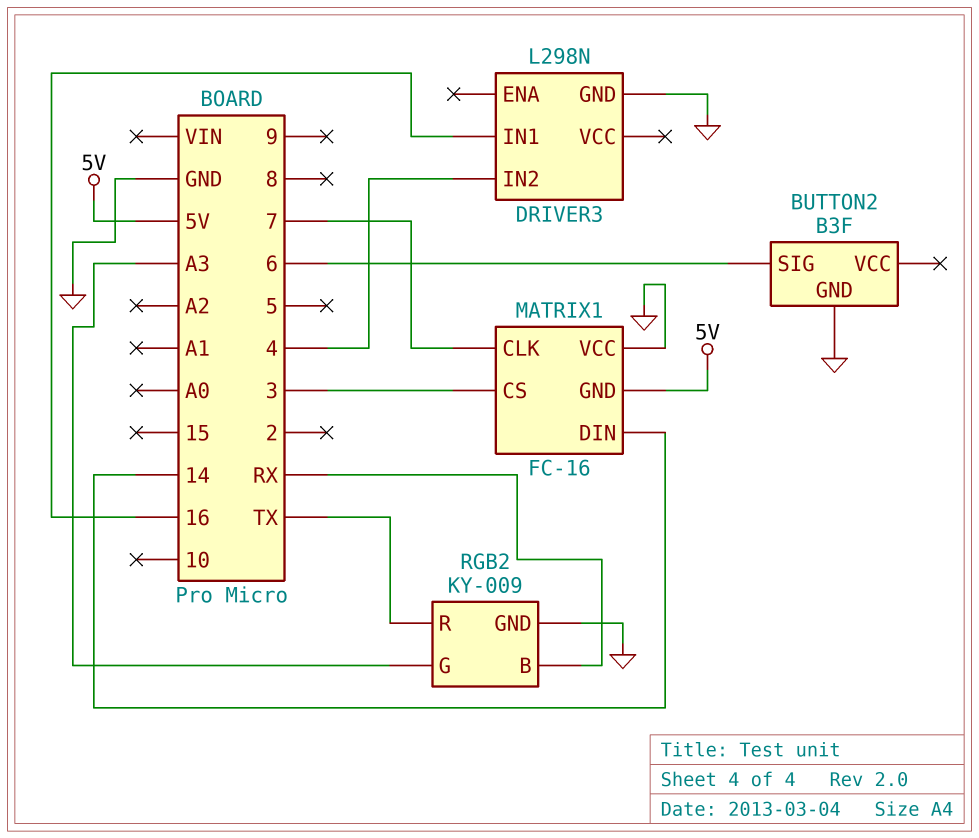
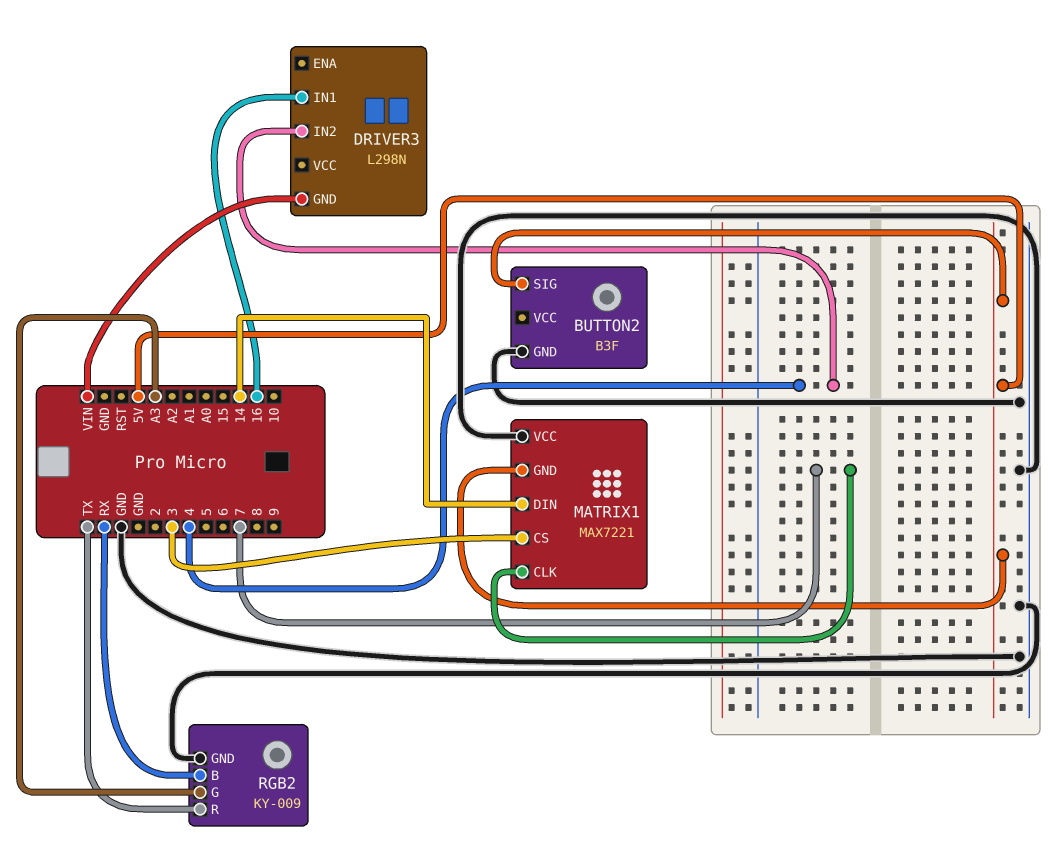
BUTTON2 pin SIG: 6 -> 5V
DRIVER3 pin GND: GND -> VIN
MATRIX1: FC-16 -> MAX7221

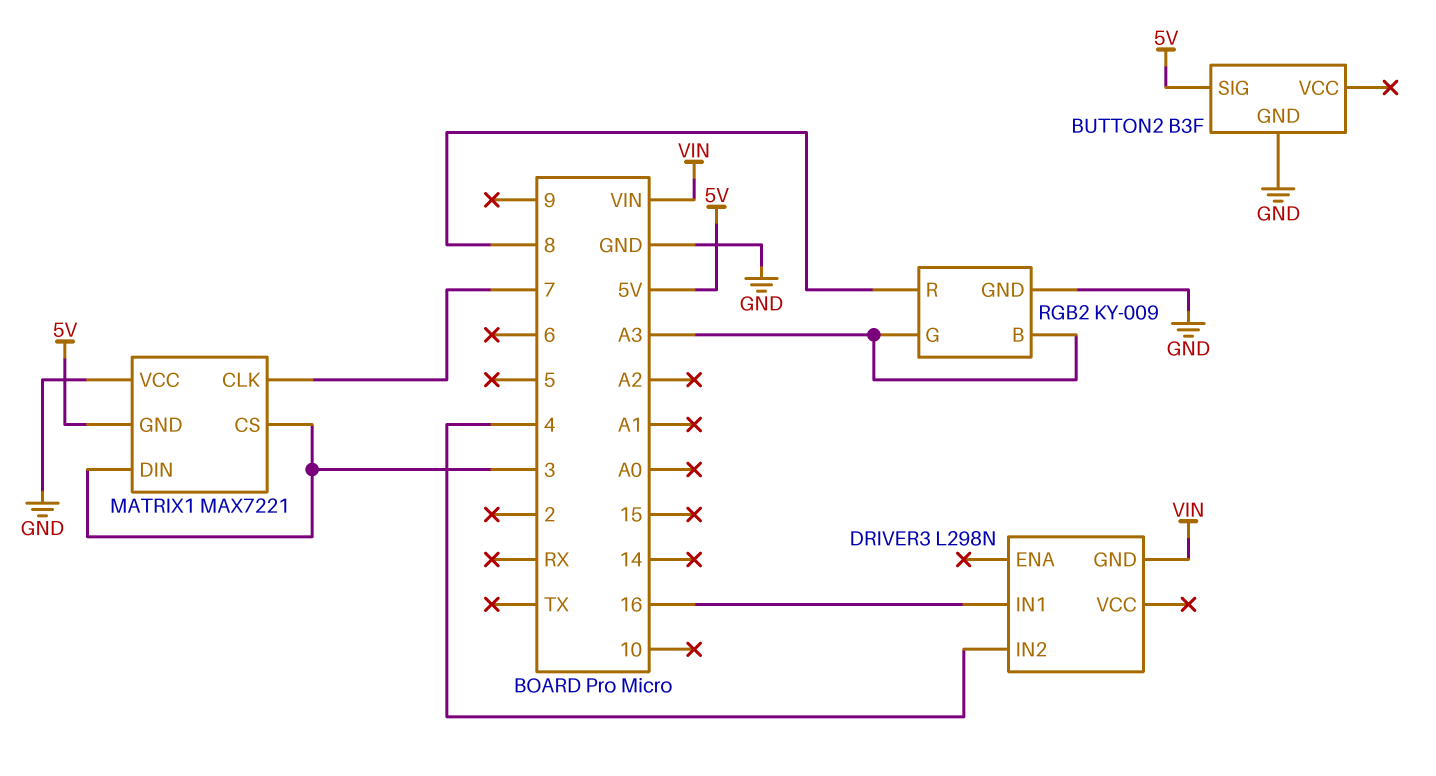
MATRIX1 pin DIN: 14 -> 3
RGB2 pin B: RX -> A3
RGB2 pin R: TX -> 8

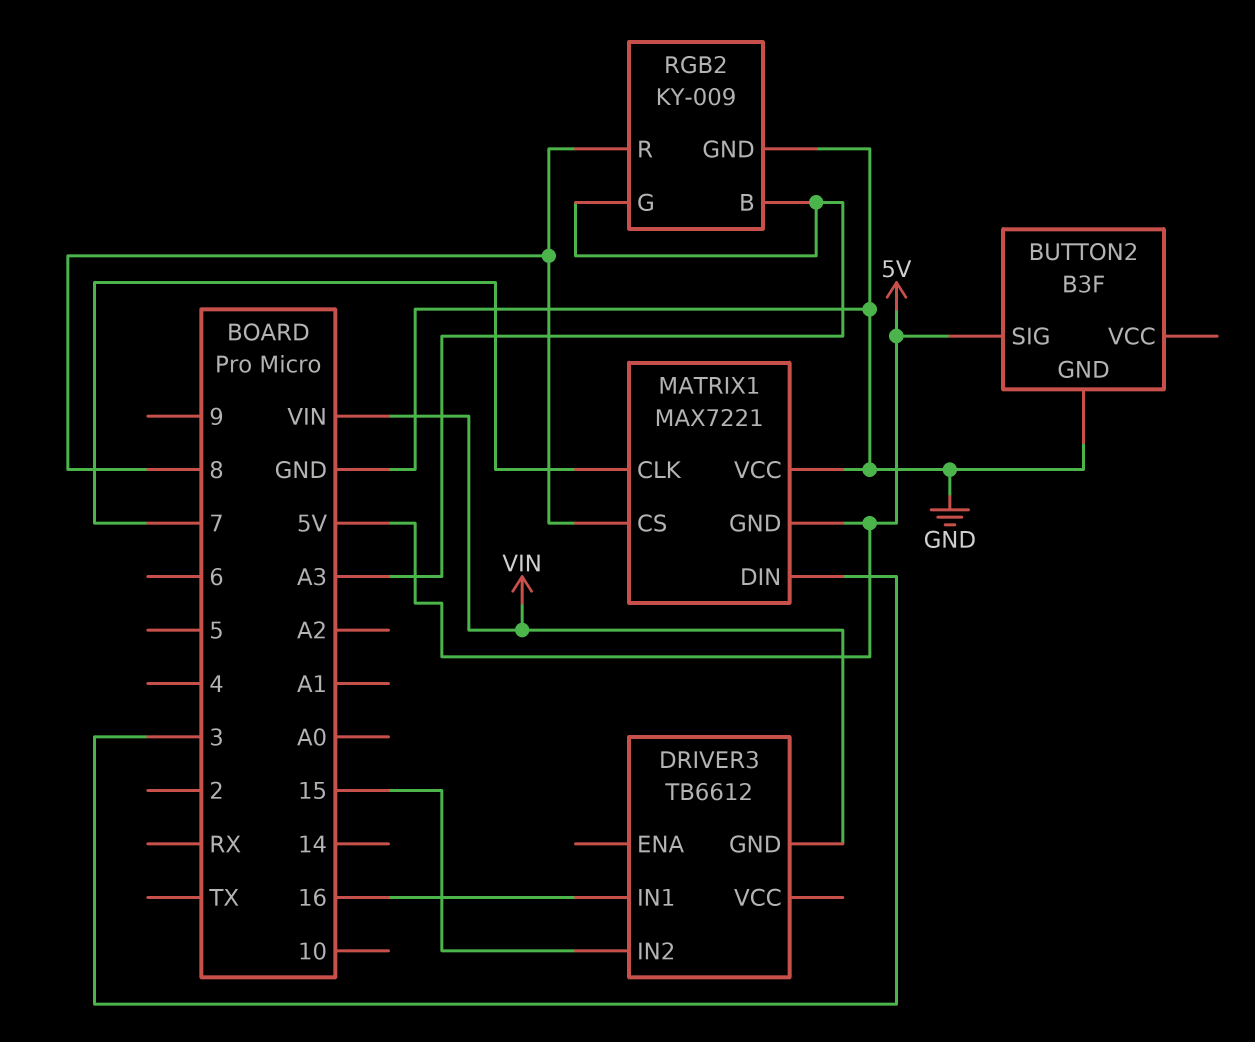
DRIVER3: L298N -> TB6612
DRIVER3 pin IN2: 4 -> 15
MATRIX1 pin CS: 3 -> 8

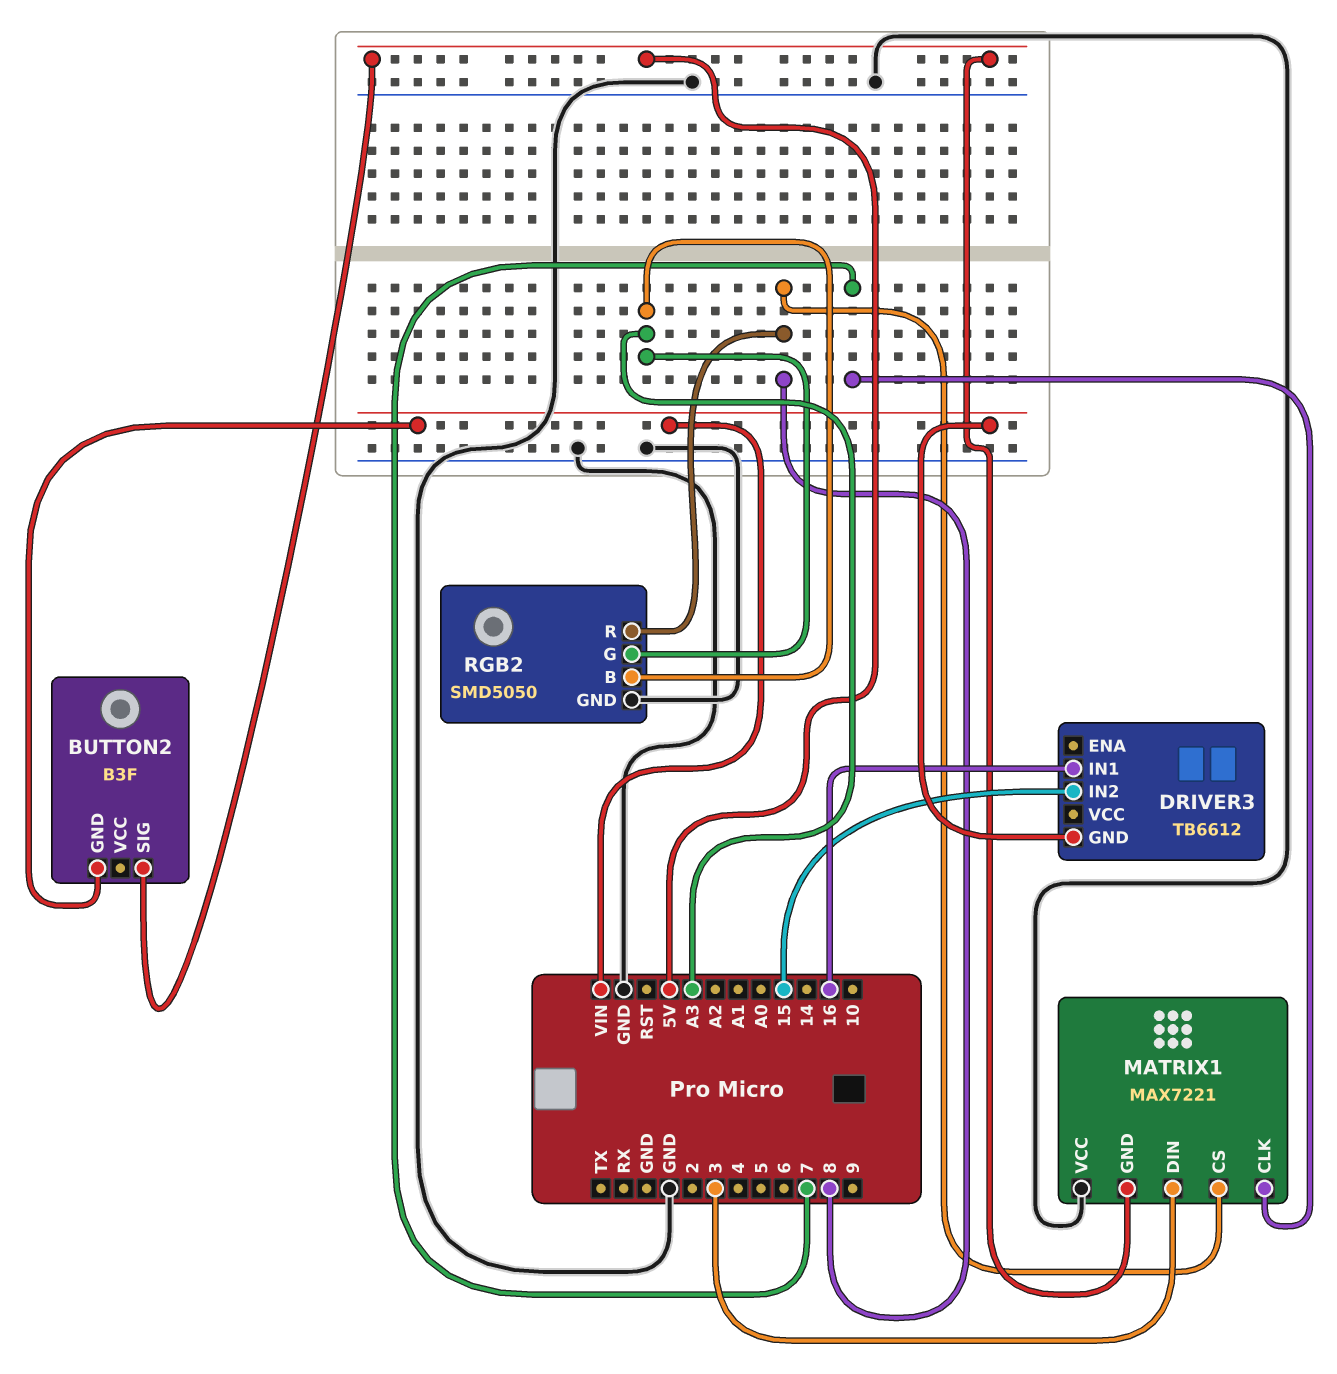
BUTTON2 pin GND: GND -> VIN
RGB2: KY-009 -> SMD5050

